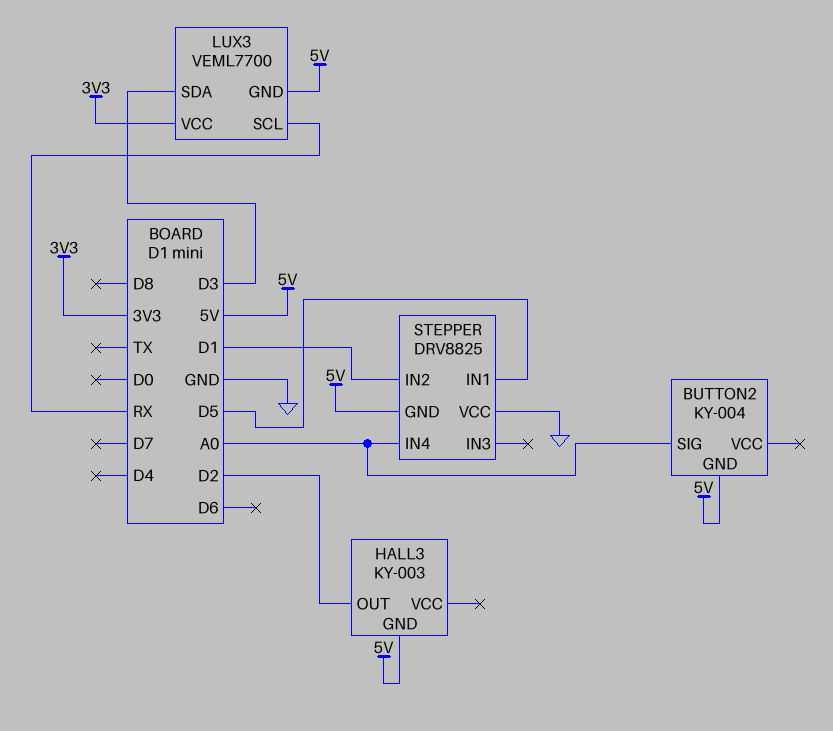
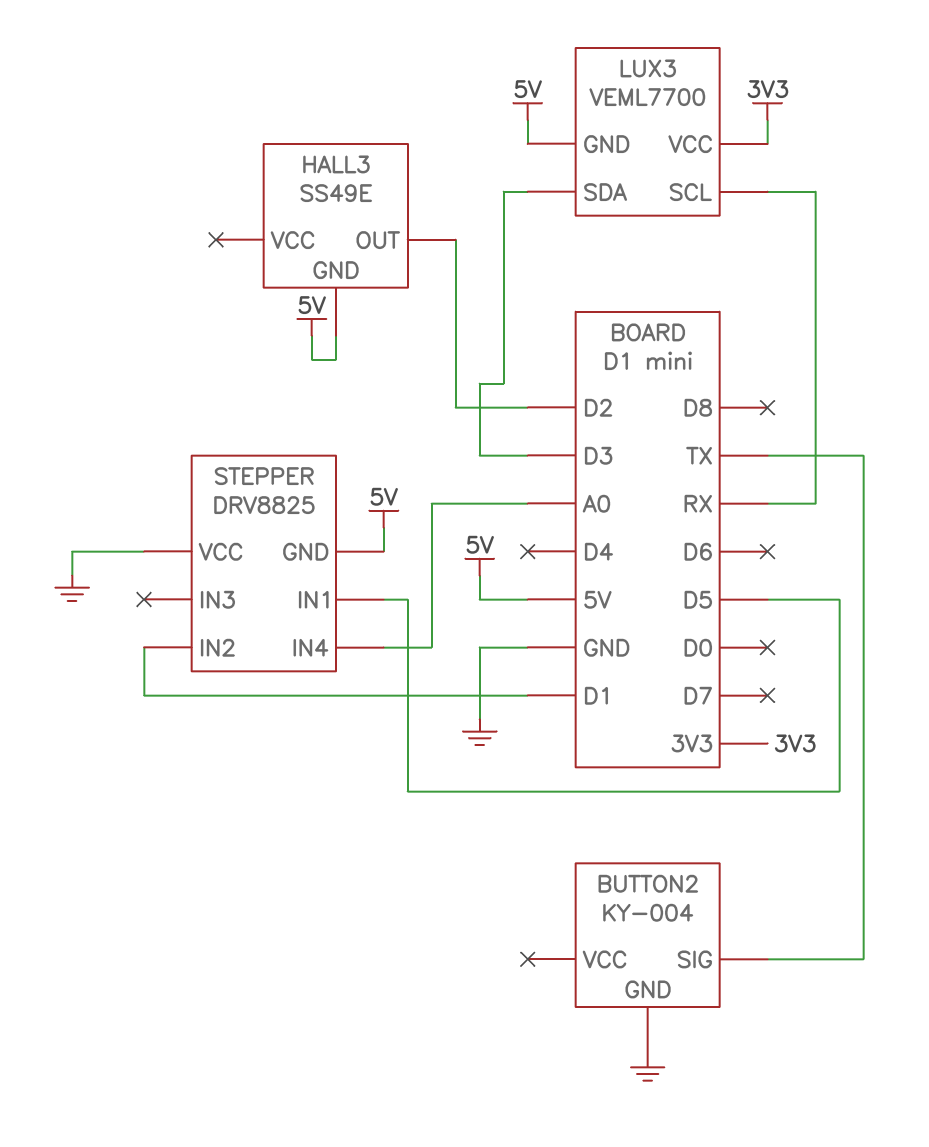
BUTTON2 pin GND: 5V -> GND
BUTTON2 pin SIG: A0 -> TX
HALL3: KY-003 -> SS49E

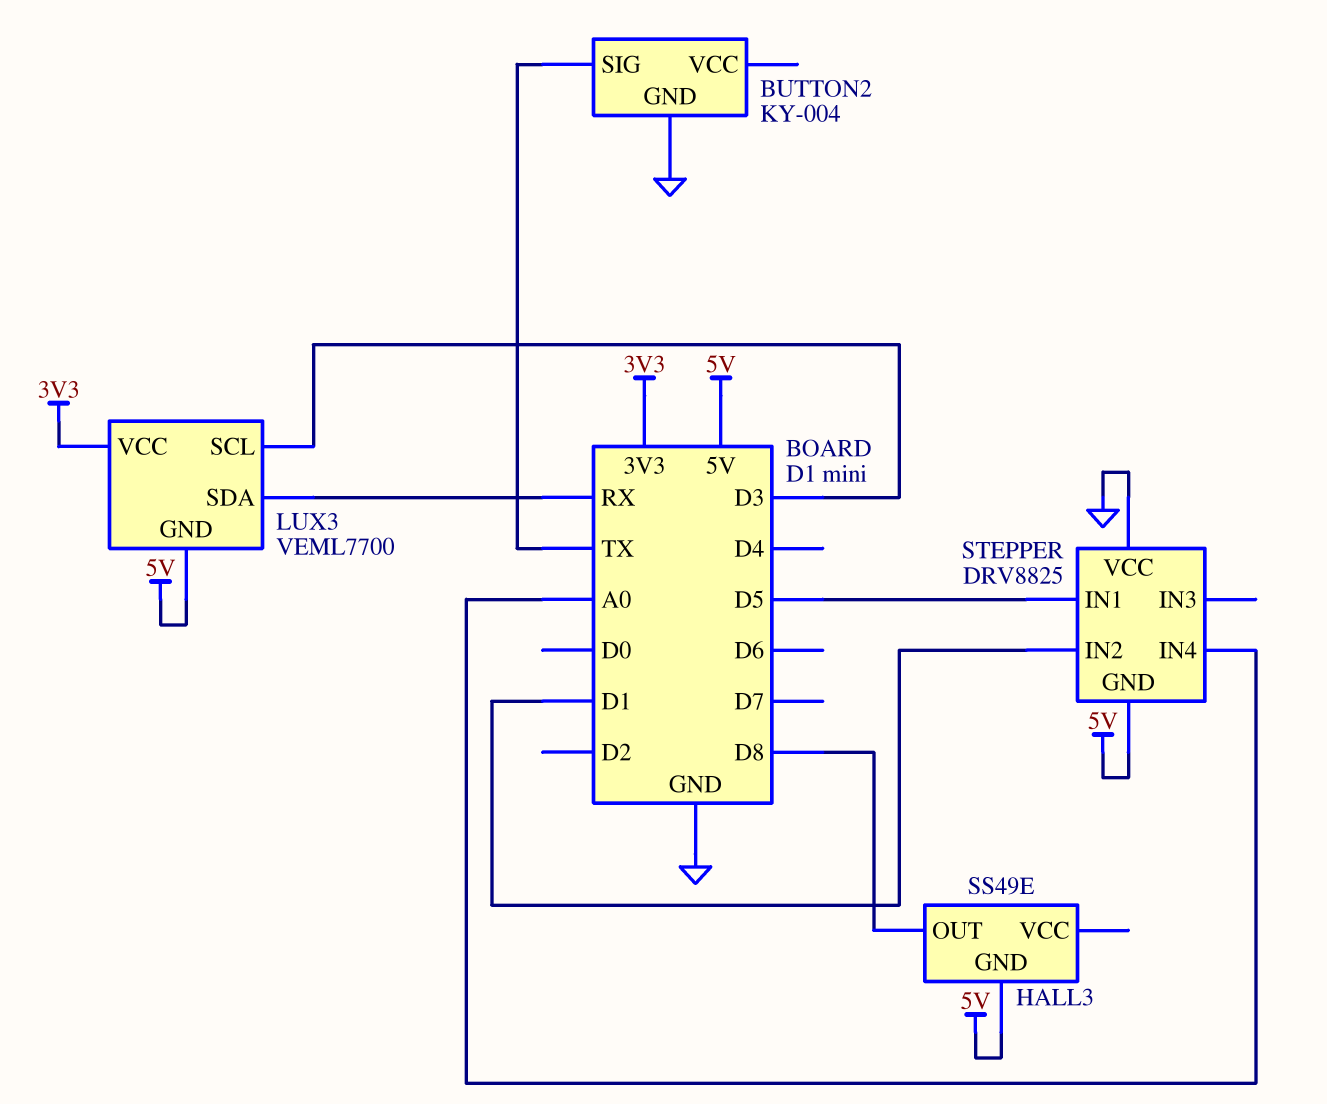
HALL3 pin OUT: D2 -> D8
LUX3 pin SCL: RX -> D3
LUX3 pin SDA: D3 -> RX

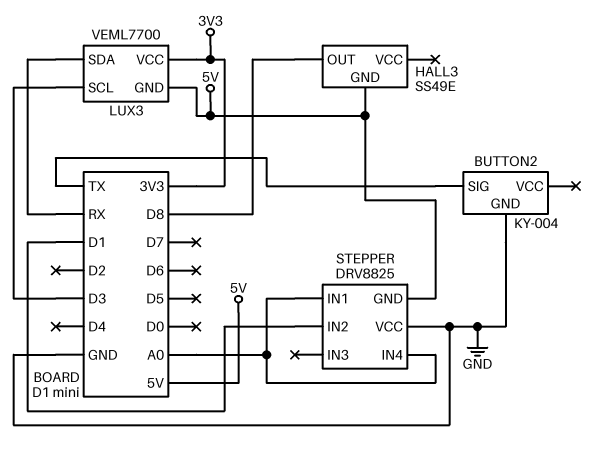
STEPPER pin IN1: D5 -> A0

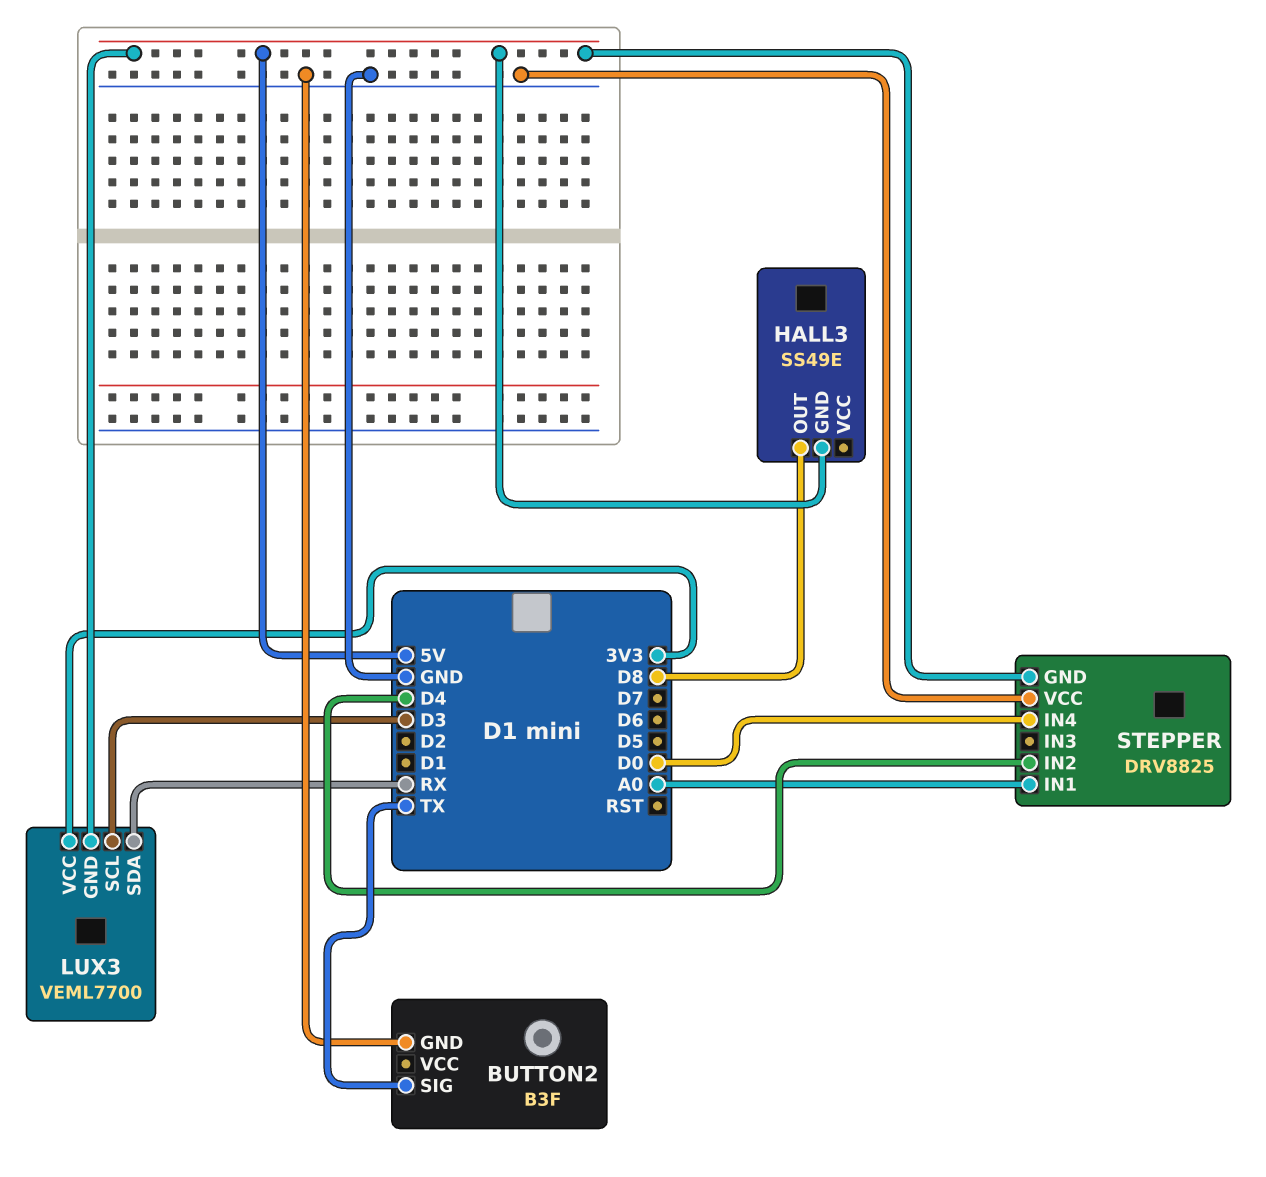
BUTTON2: KY-004 -> B3F
STEPPER pin IN2: D1 -> D4
STEPPER pin IN4: A0 -> D0

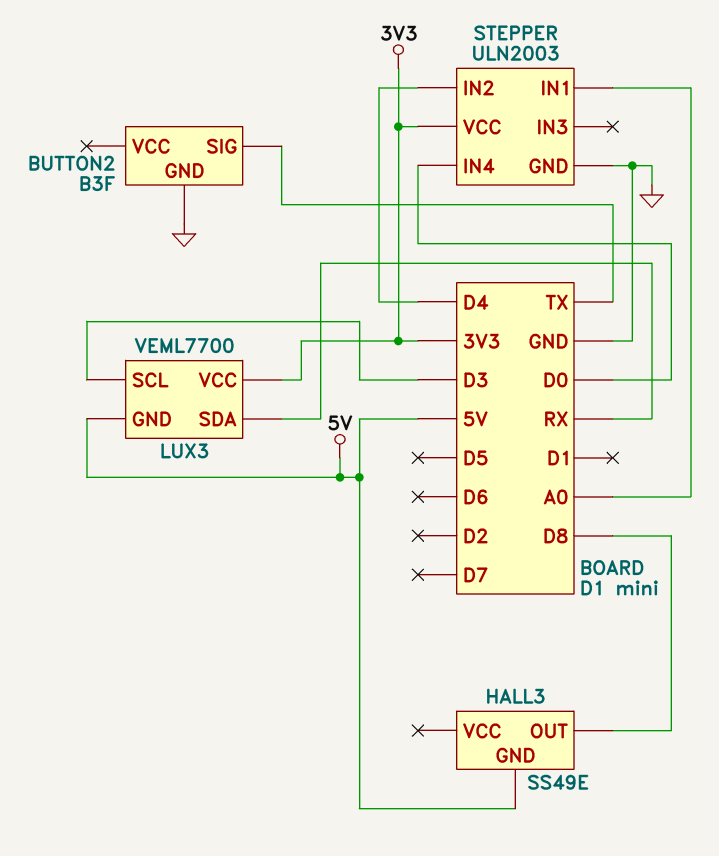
STEPPER: DRV8825 -> ULN2003
STEPPER pin GND: 5V -> GND
STEPPER pin VCC: GND -> 3V3

